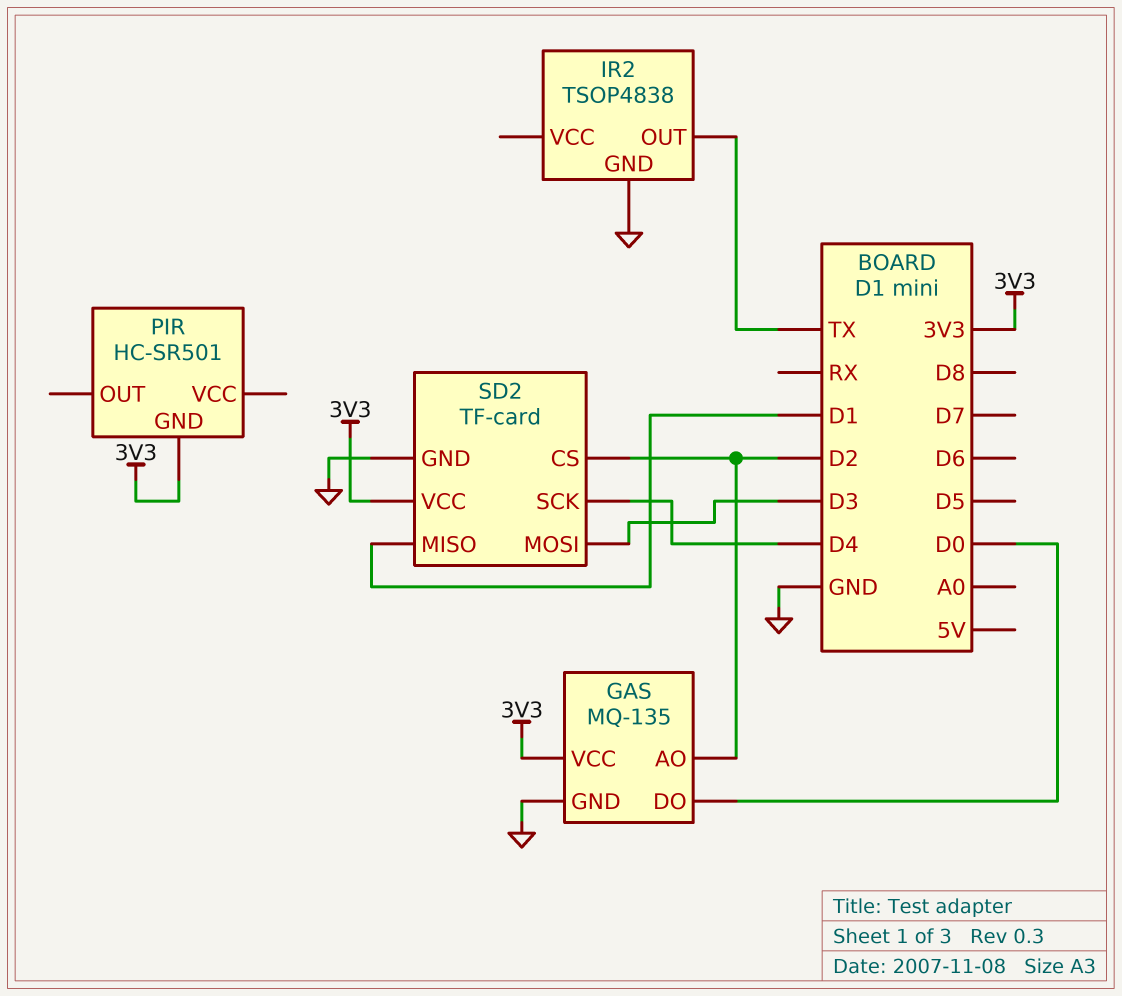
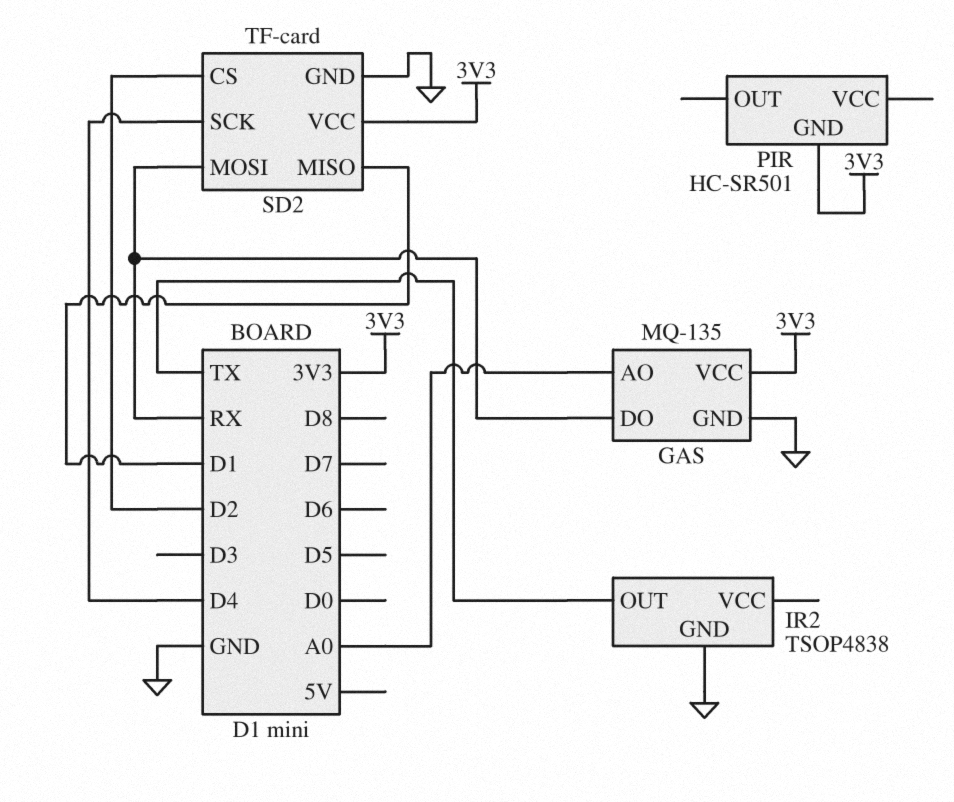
GAS pin AO: D2 -> A0
GAS pin DO: D0 -> RX
SD2 pin MOSI: D3 -> RX

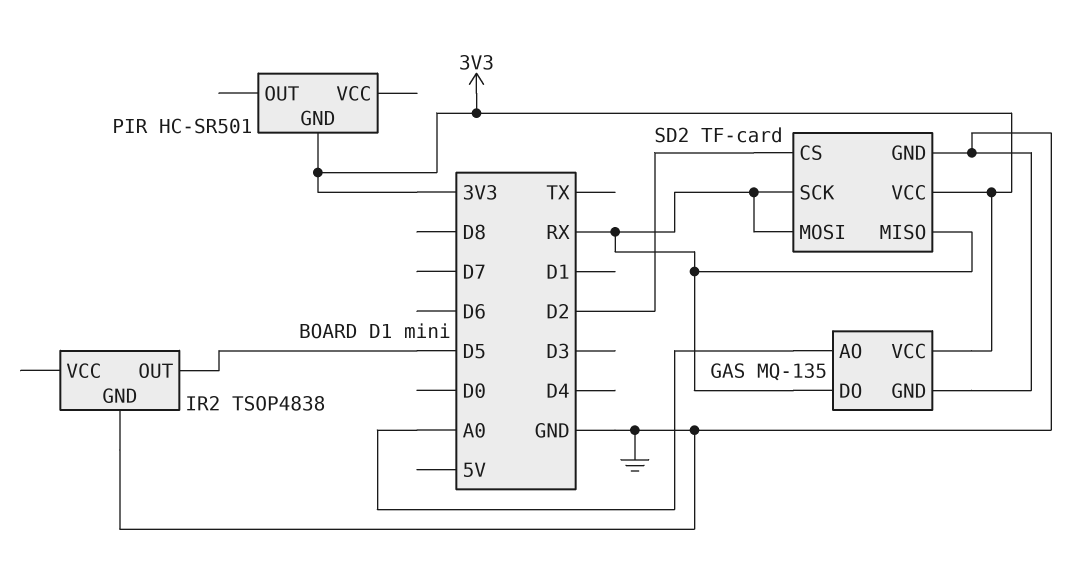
IR2 pin OUT: TX -> D5
SD2 pin MISO: D1 -> RX
SD2 pin SCK: D4 -> RX

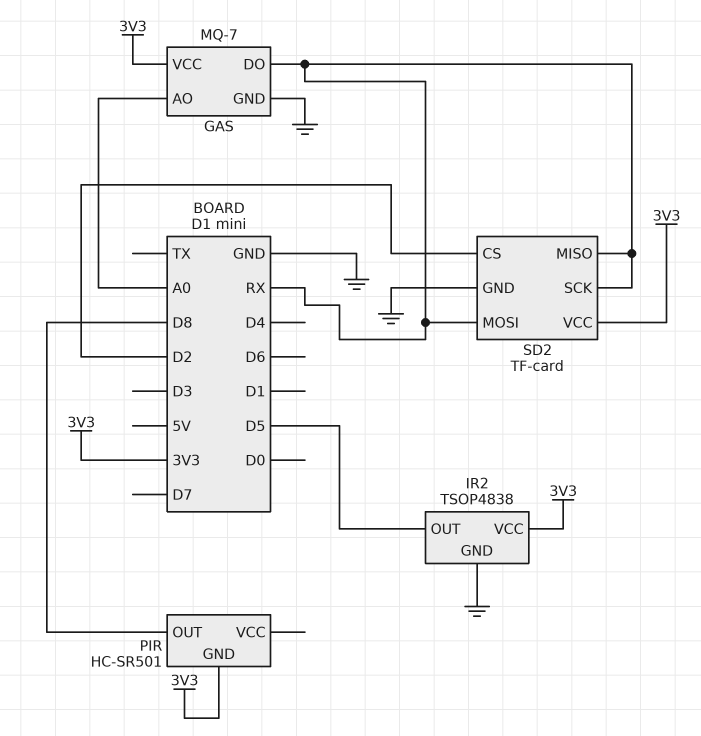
GAS: MQ-135 -> MQ-7
IR2 pin VCC: none -> 3V3
PIR pin OUT: none -> D8

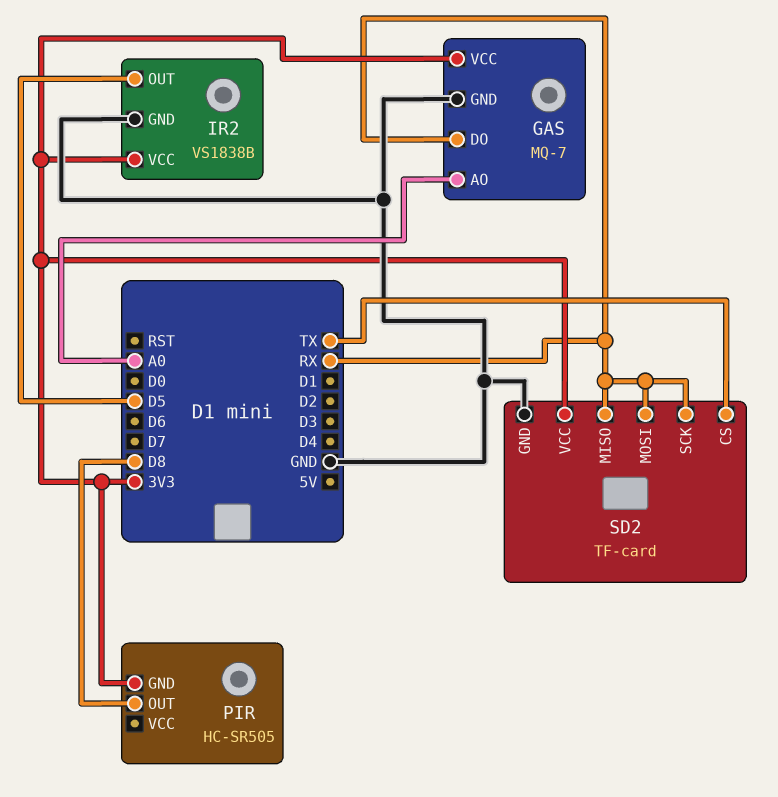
IR2: TSOP4838 -> VS1838B
PIR: HC-SR501 -> HC-SR505
SD2 pin CS: D2 -> TX

